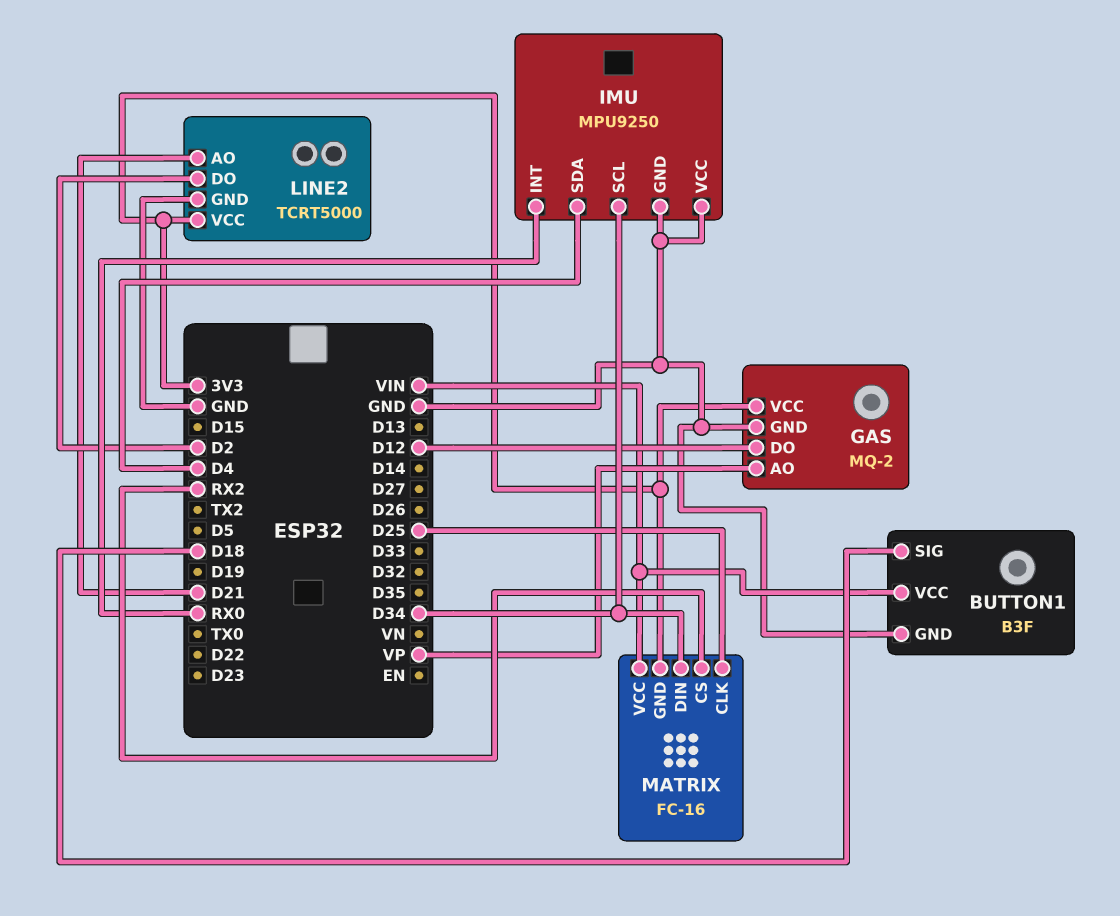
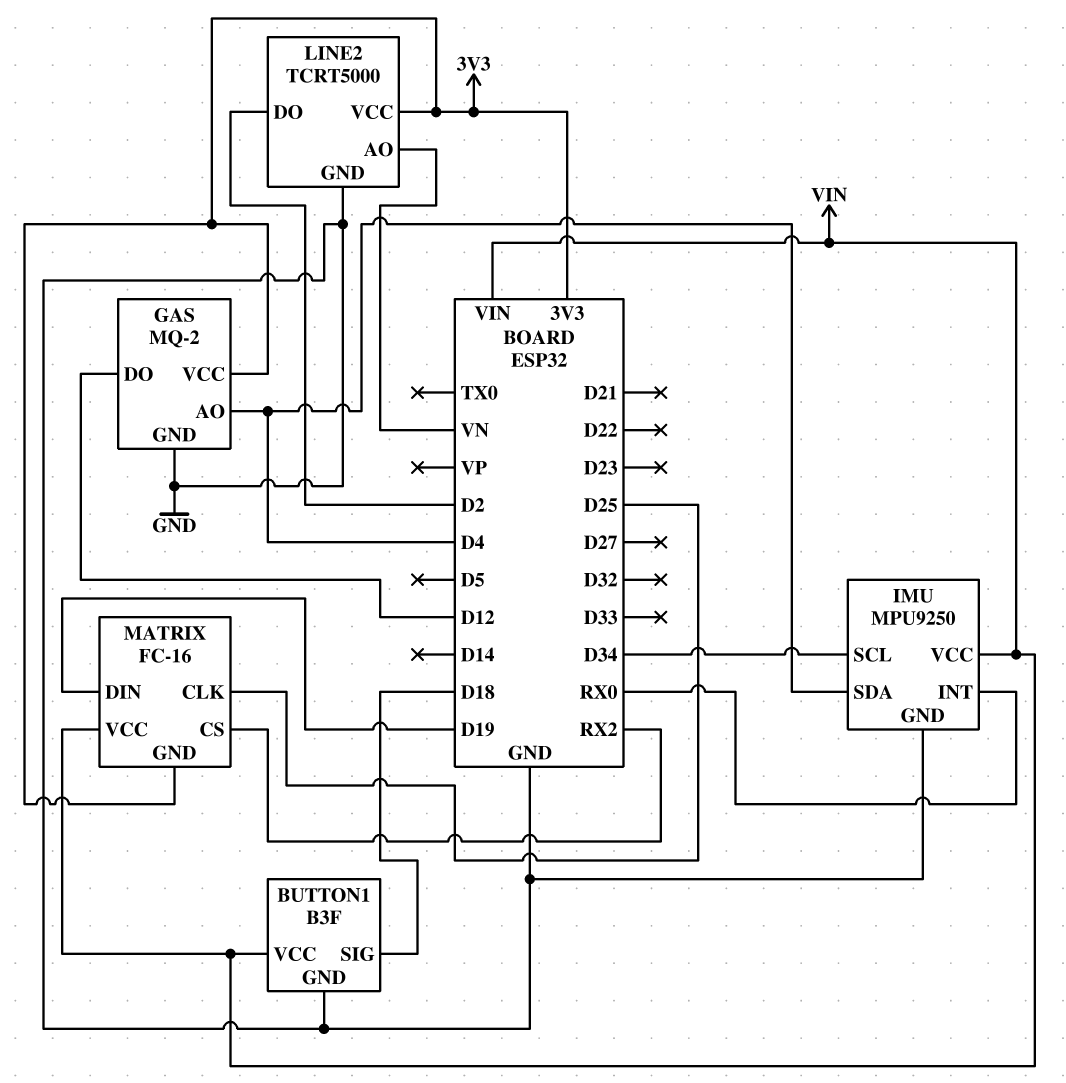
GAS pin AO: VP -> D4
IMU pin VCC: GND -> VIN
LINE2 pin AO: D21 -> VN
MATRIX pin DIN: D34 -> D19

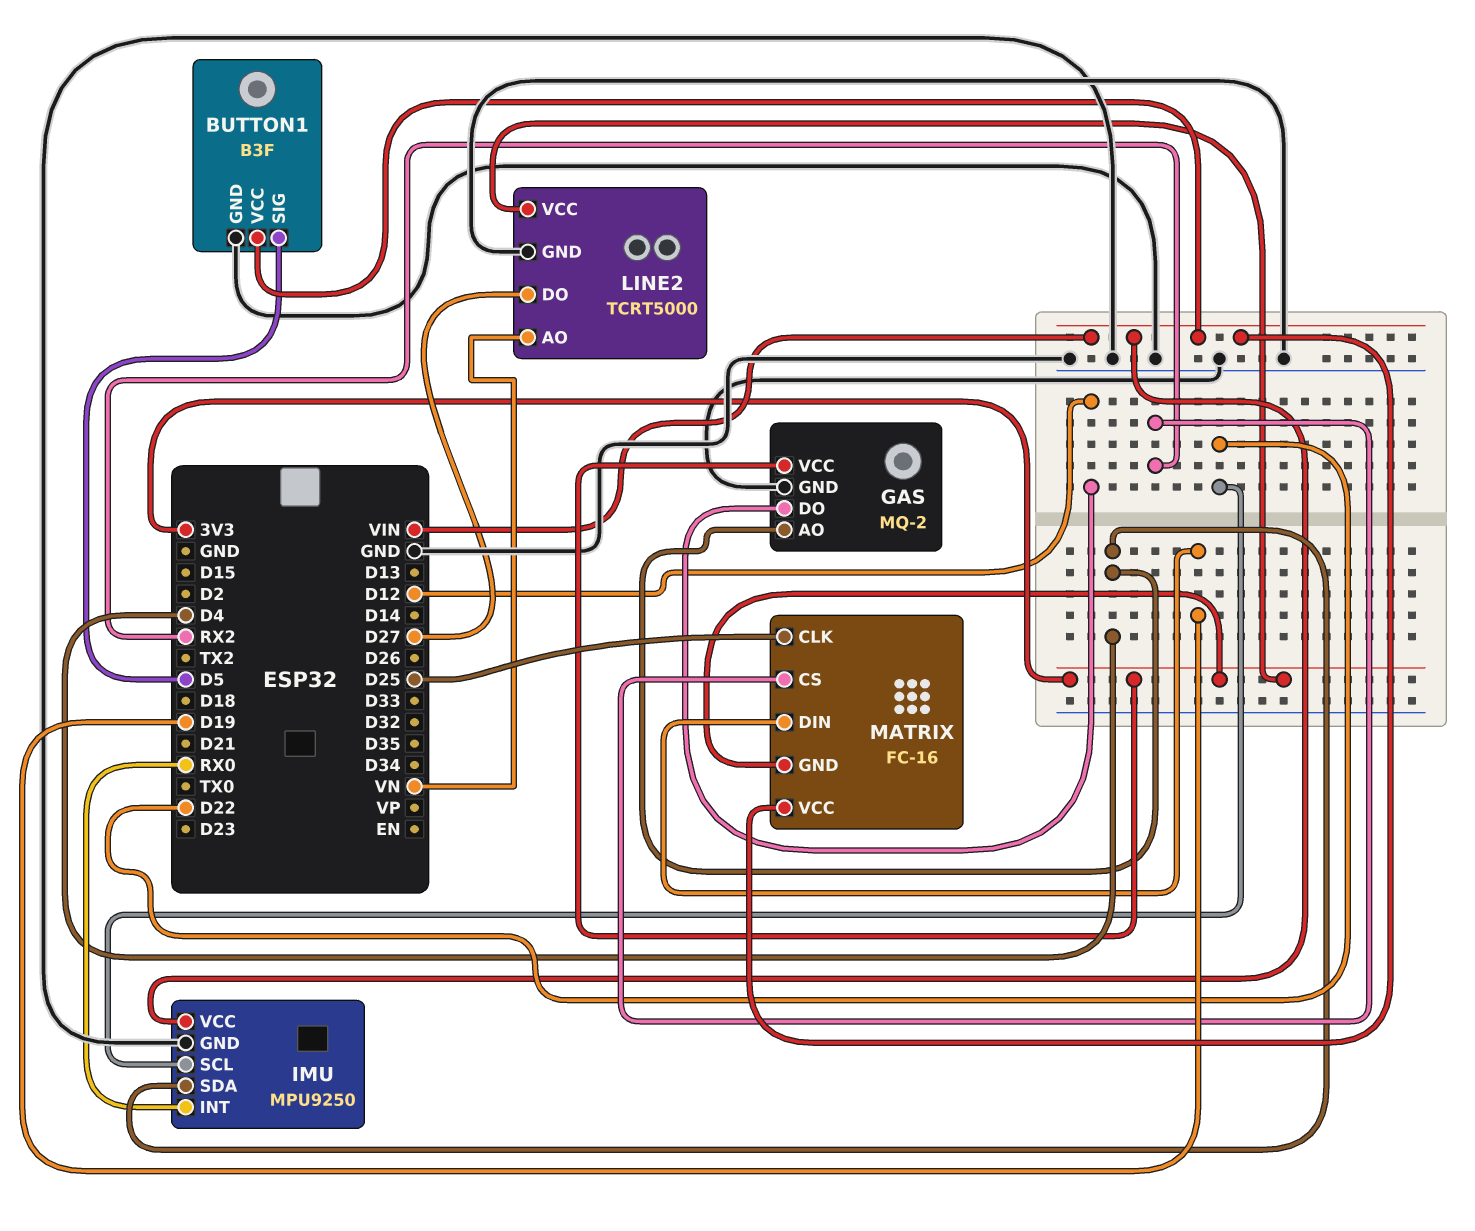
BUTTON1 pin SIG: D18 -> D5
IMU pin SCL: D34 -> D22
LINE2 pin DO: D2 -> D27

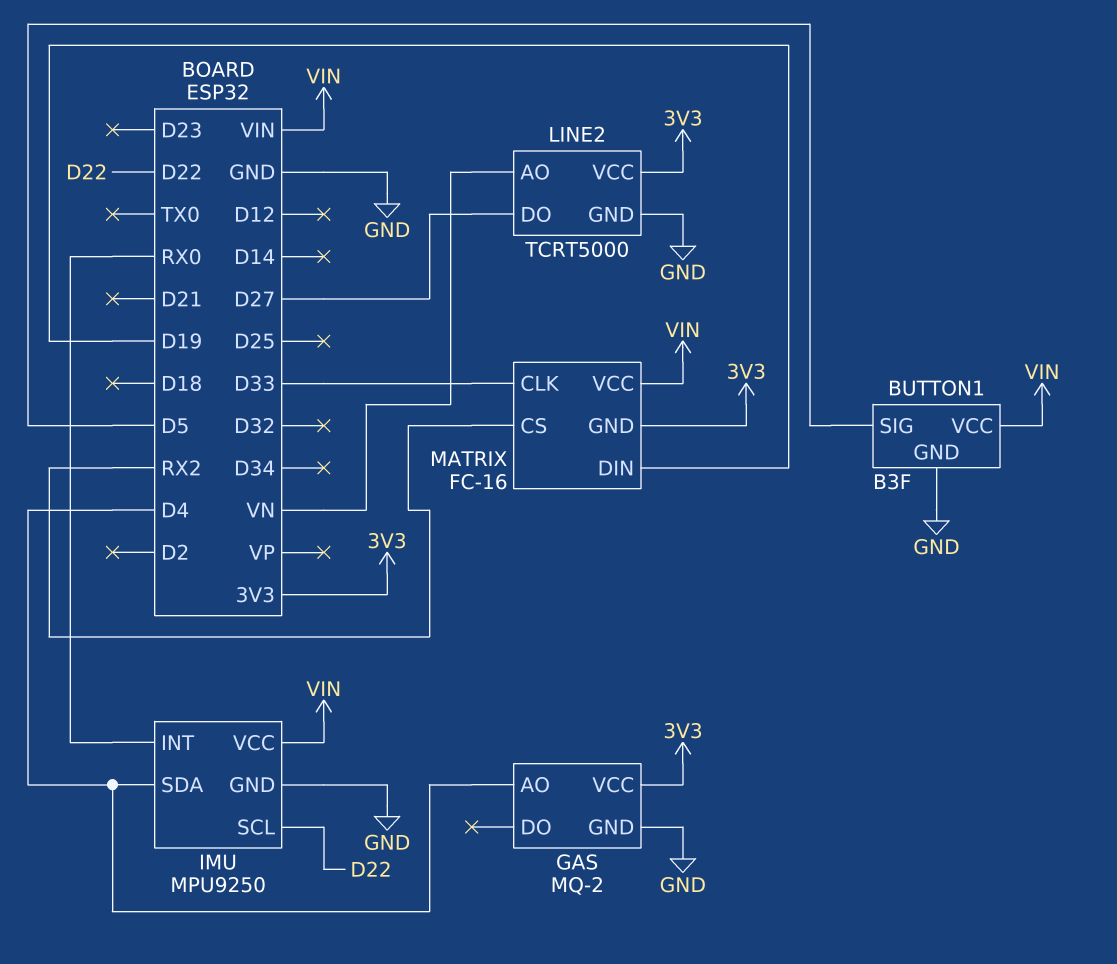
GAS pin DO: D12 -> none
MATRIX pin CLK: D25 -> D33

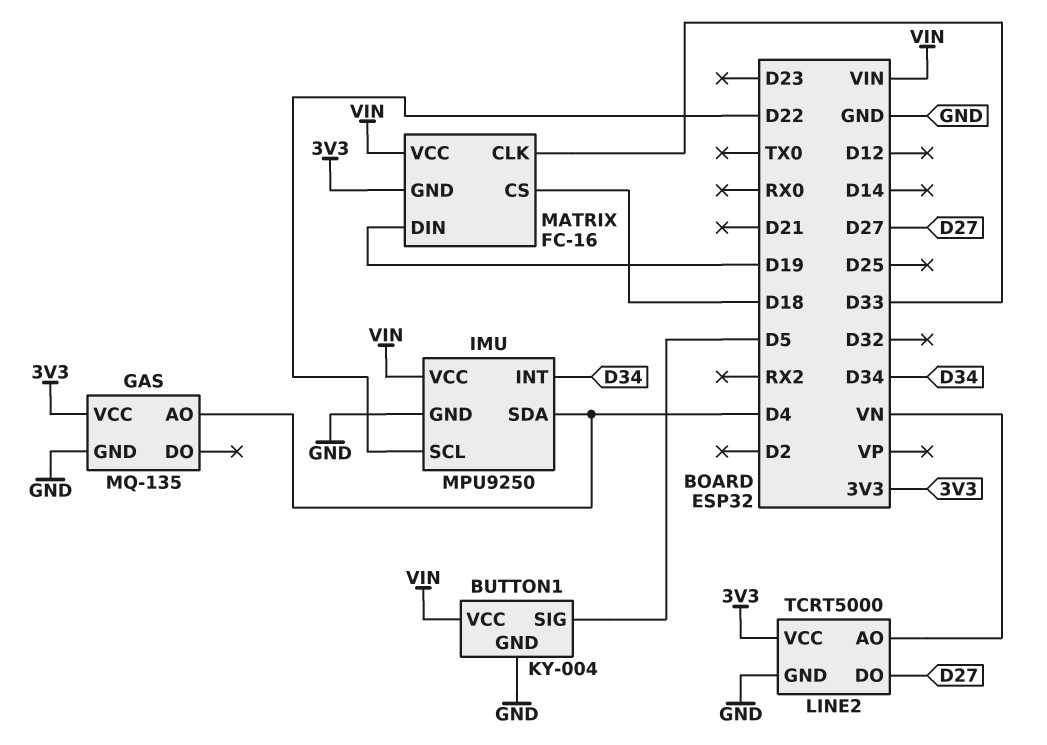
BUTTON1: B3F -> KY-004
GAS: MQ-2 -> MQ-135
IMU pin INT: RX0 -> D34
MATRIX pin CS: RX2 -> D18

